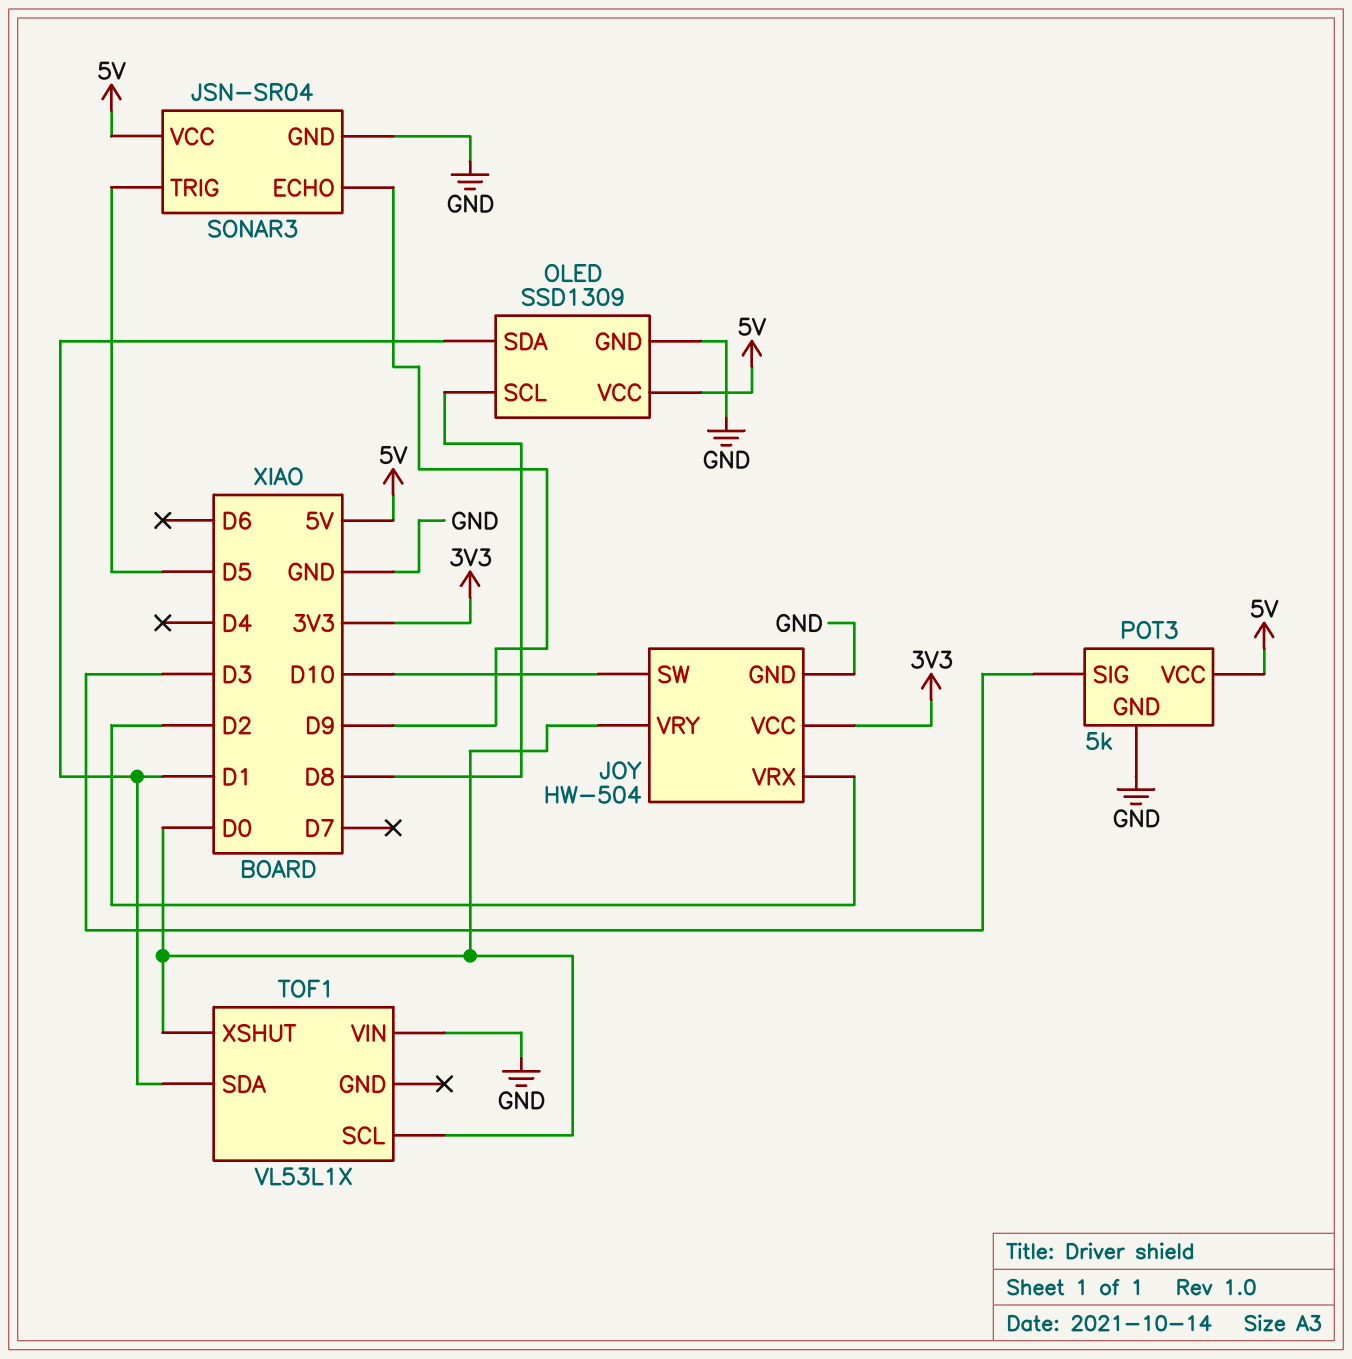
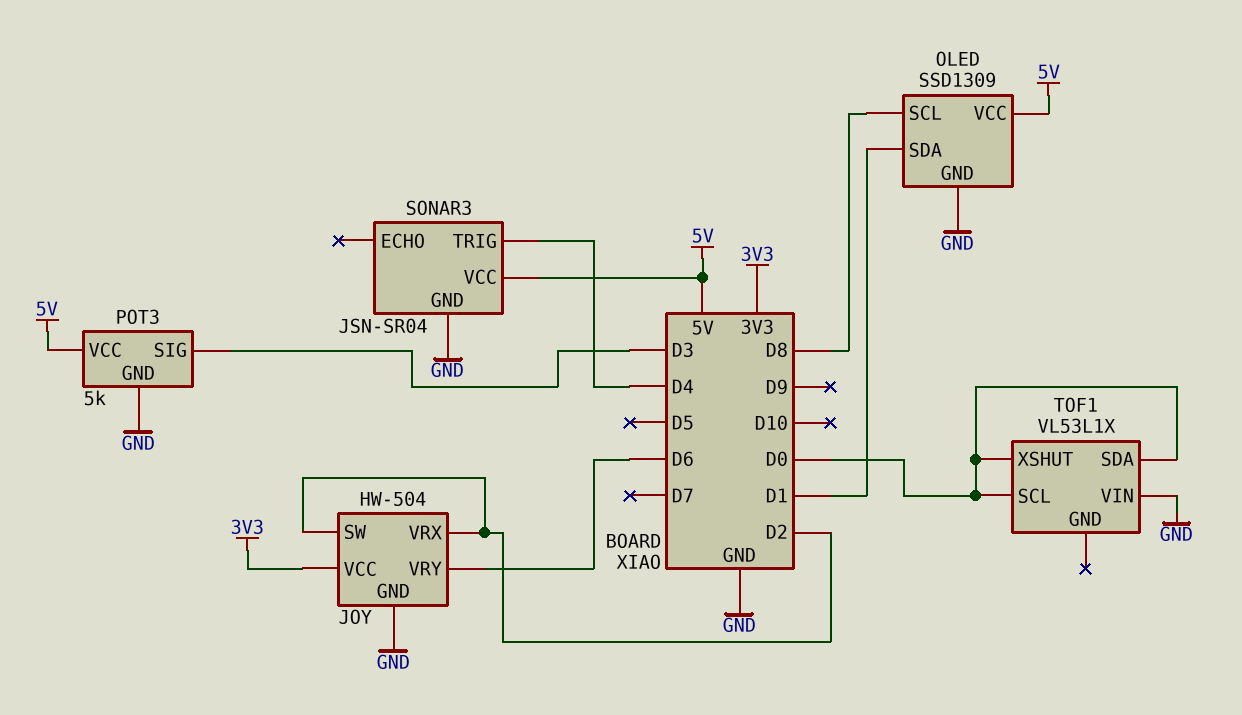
JOY pin SW: D10 -> D2
JOY pin VRY: D0 -> D6
SONAR3 pin ECHO: D9 -> none
SONAR3 pin TRIG: D5 -> D4
TOF1 pin SDA: D1 -> D0

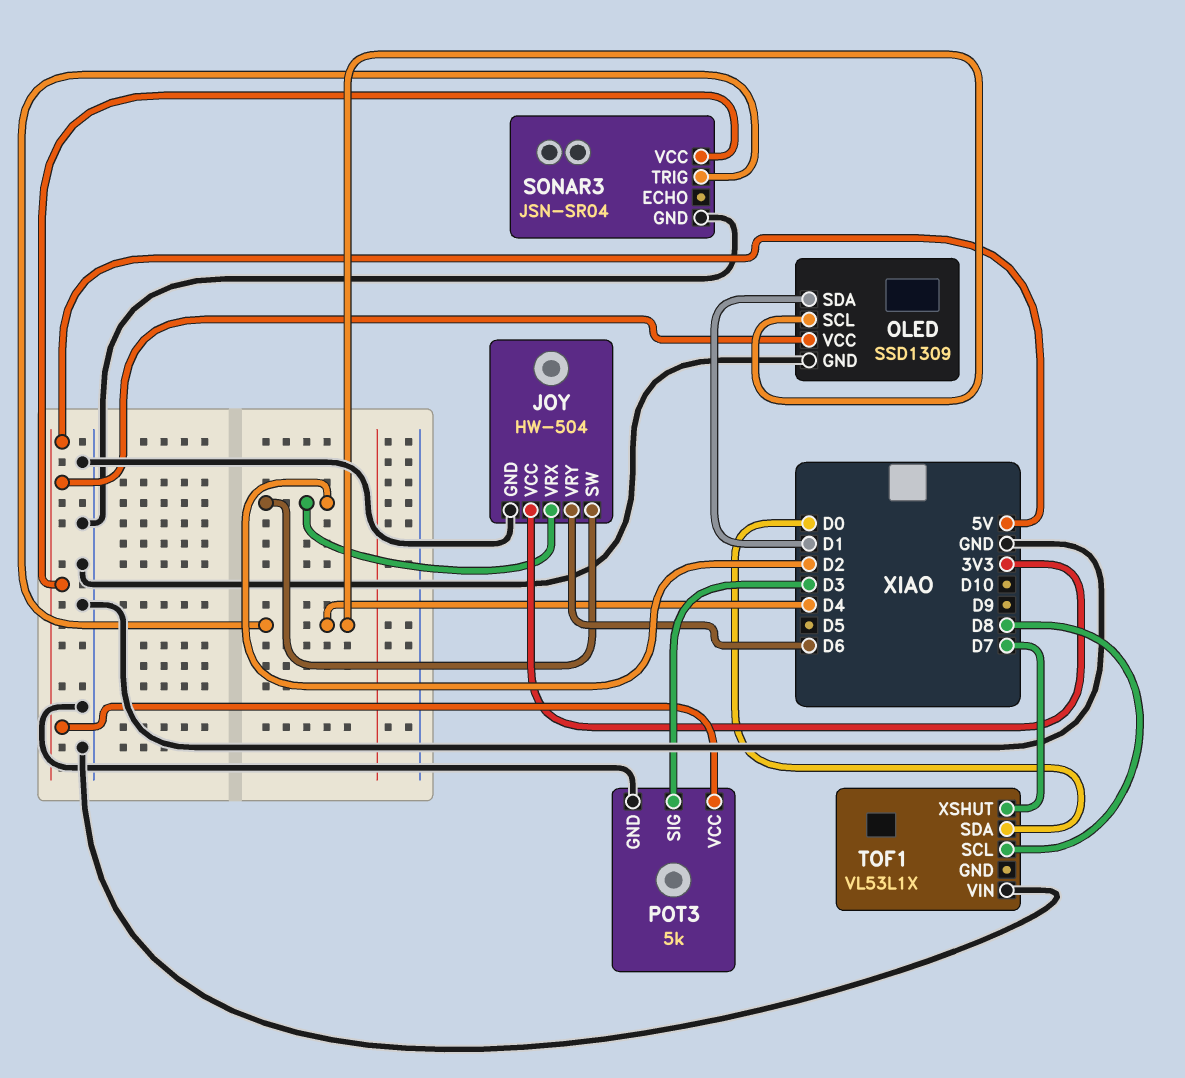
OLED pin SCL: D8 -> D4
TOF1 pin SCL: D0 -> D8
TOF1 pin XSHUT: D0 -> D7

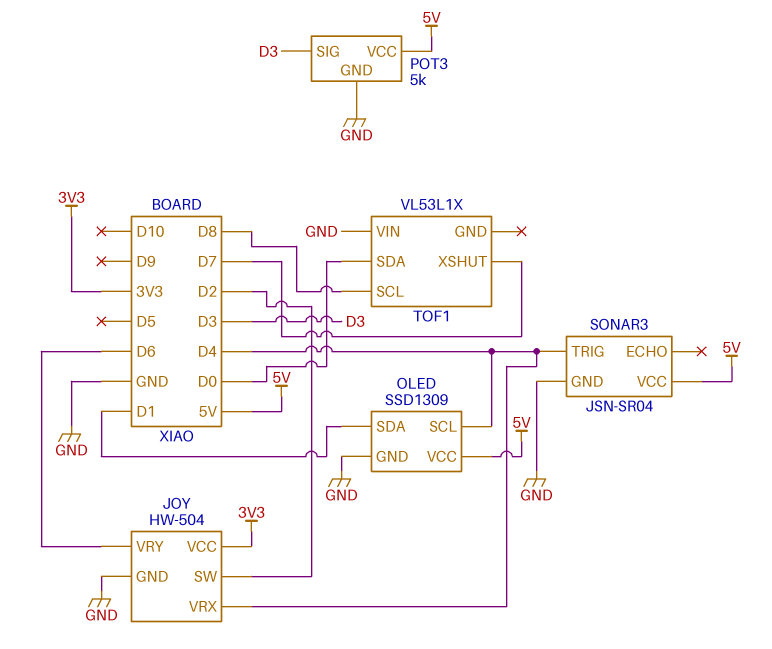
JOY pin VRX: D2 -> D4

